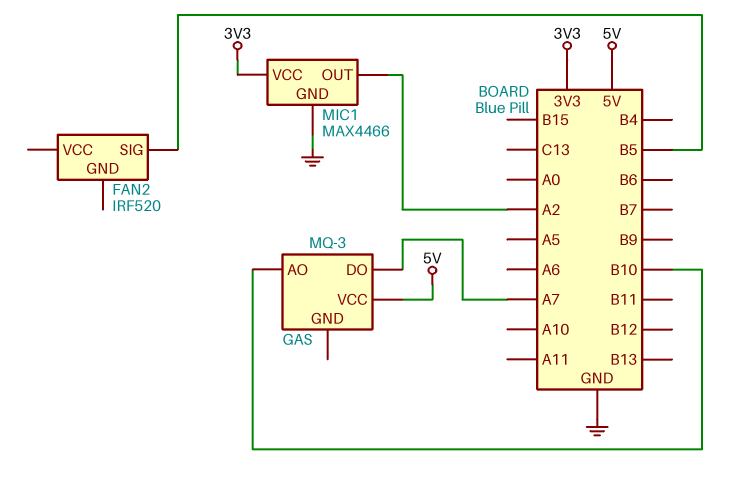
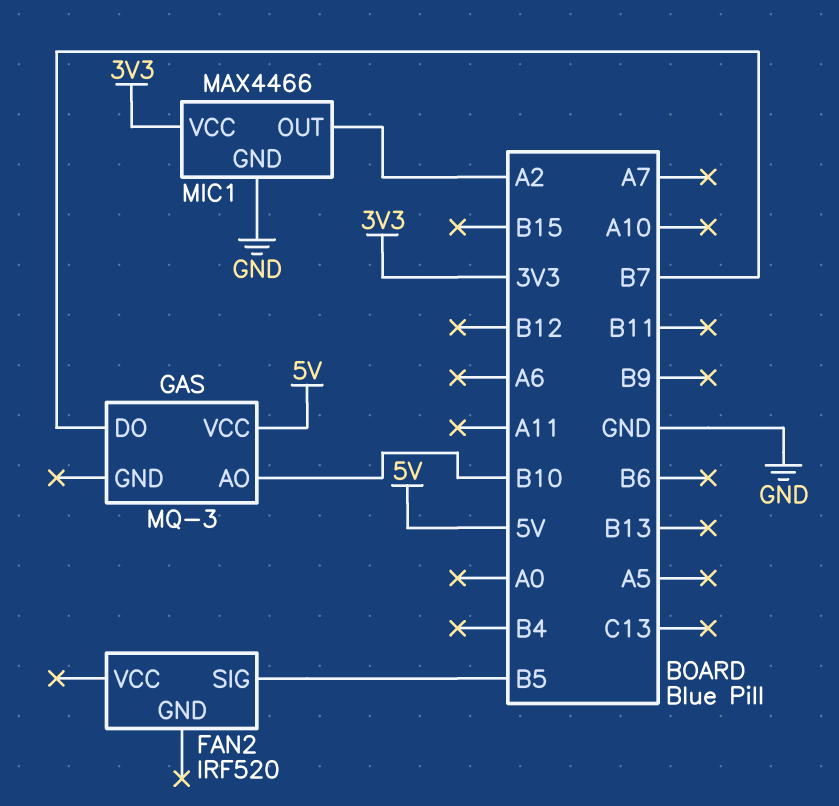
GAS pin DO: A7 -> B7

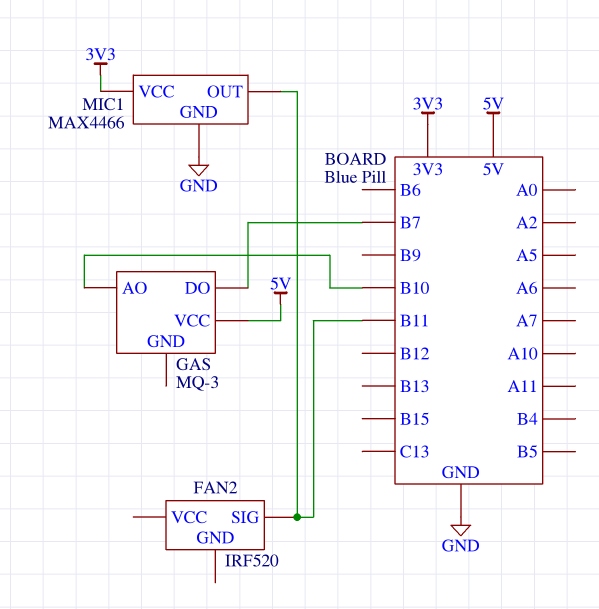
FAN2 pin SIG: B5 -> B11
MIC1 pin OUT: A2 -> B11

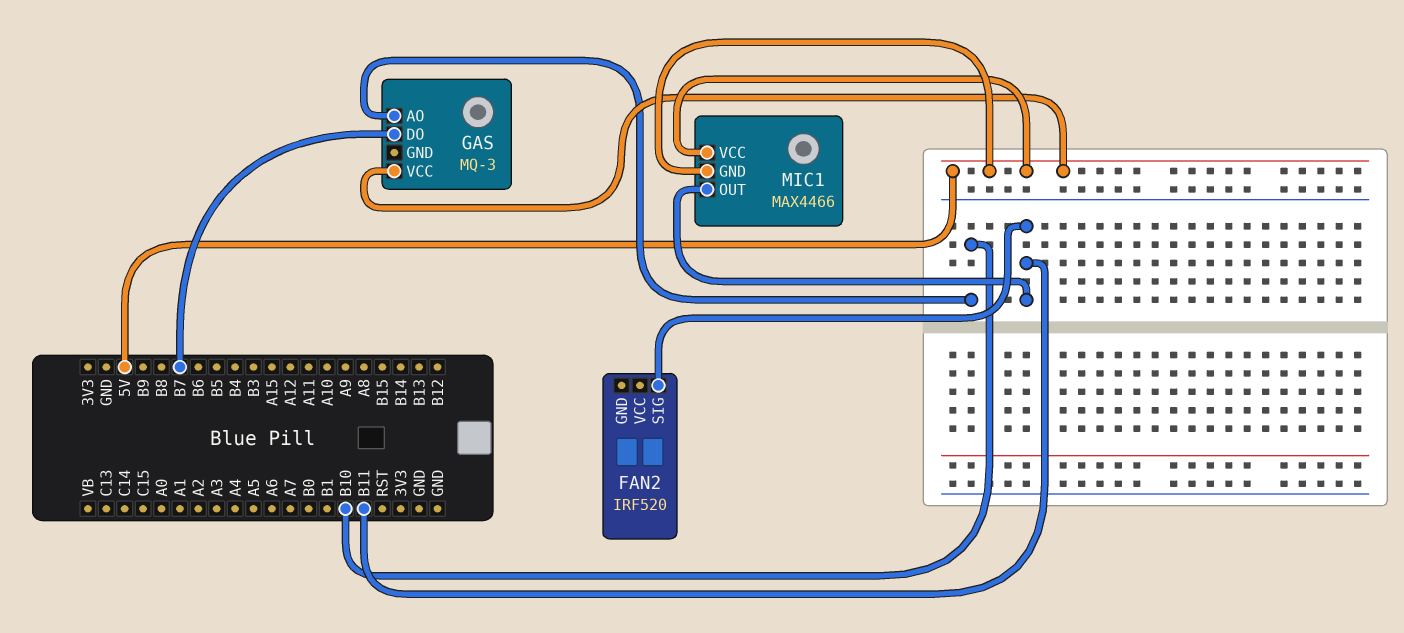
MIC1 pin GND: GND -> 5V
MIC1 pin VCC: 3V3 -> 5V

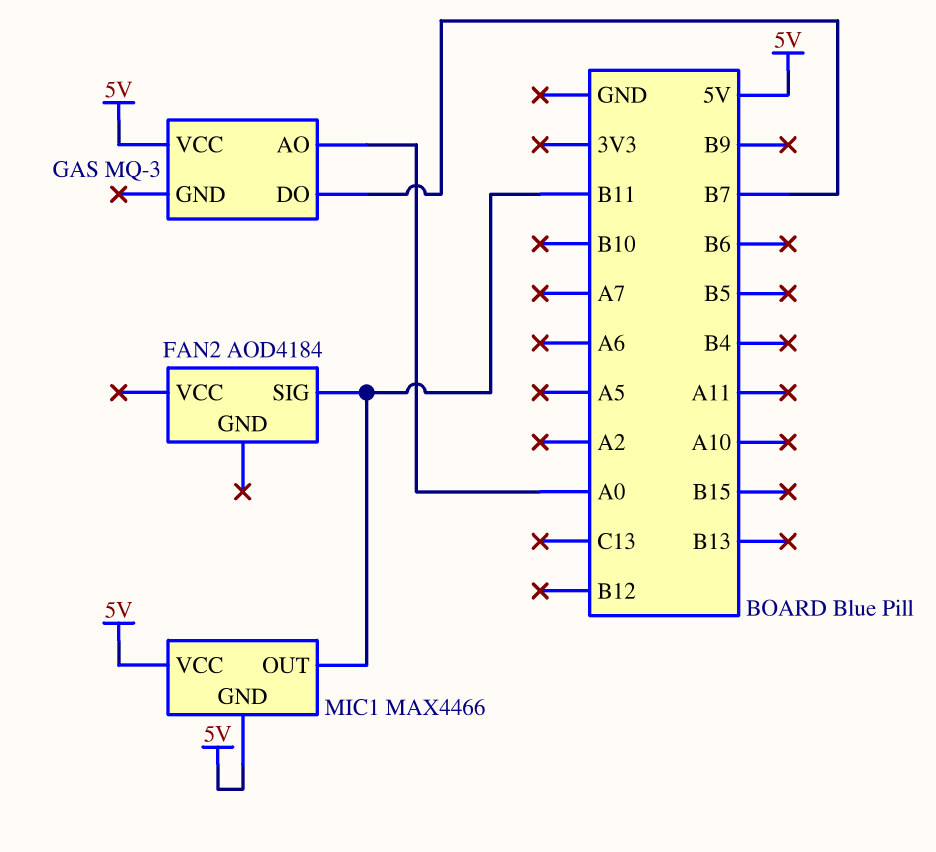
FAN2: IRF520 -> AOD4184
GAS pin AO: B10 -> A0

